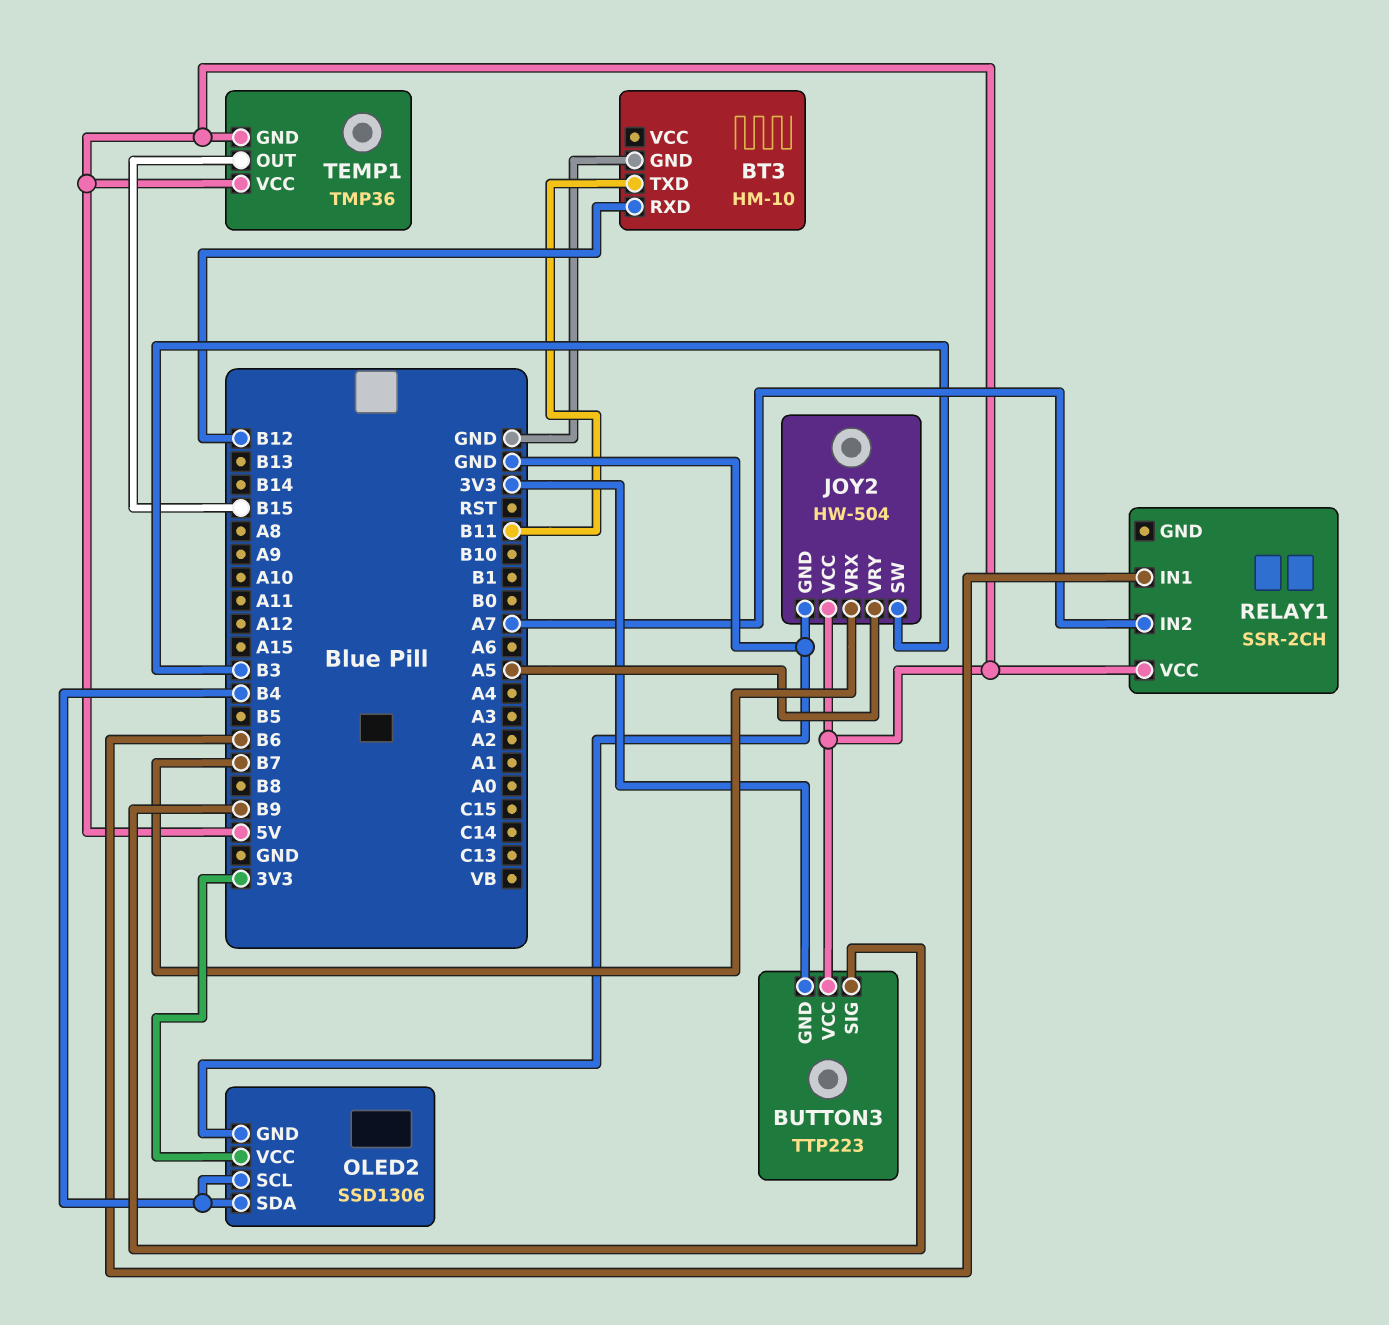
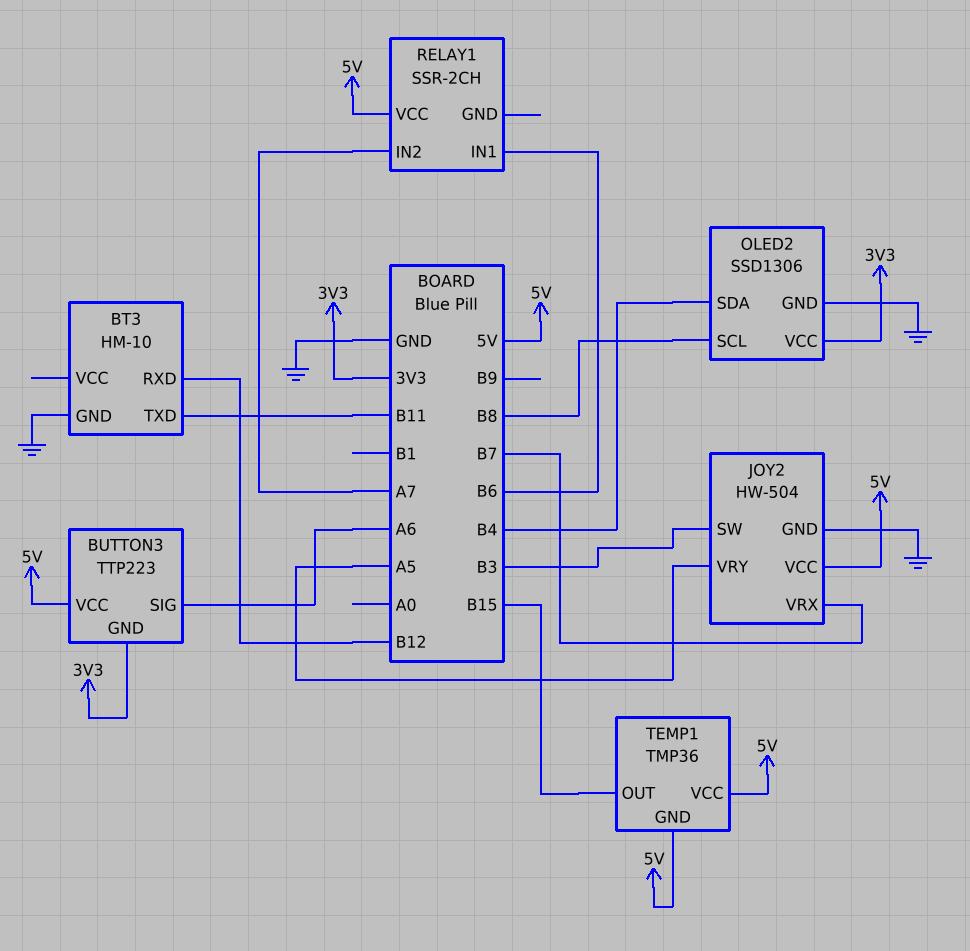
BUTTON3 pin SIG: B9 -> A6
OLED2 pin SCL: B4 -> B8

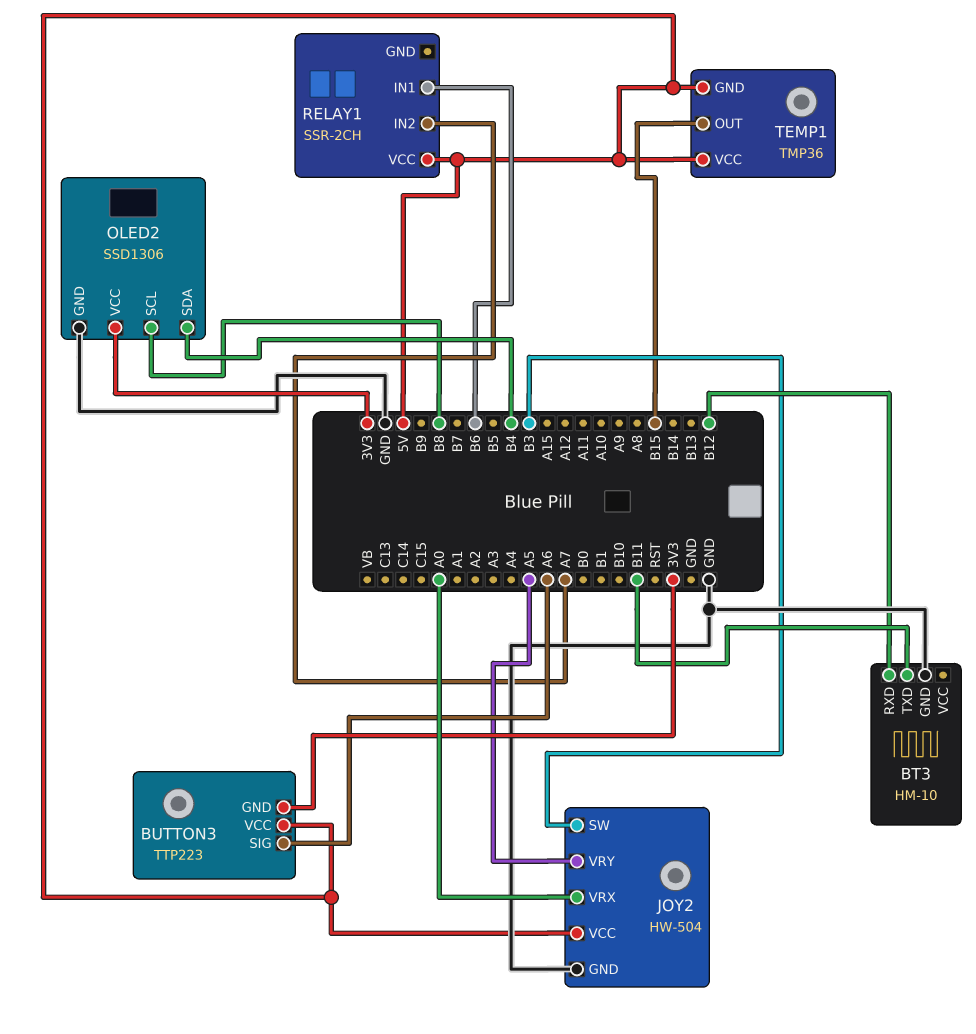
JOY2 pin VRX: B7 -> A0

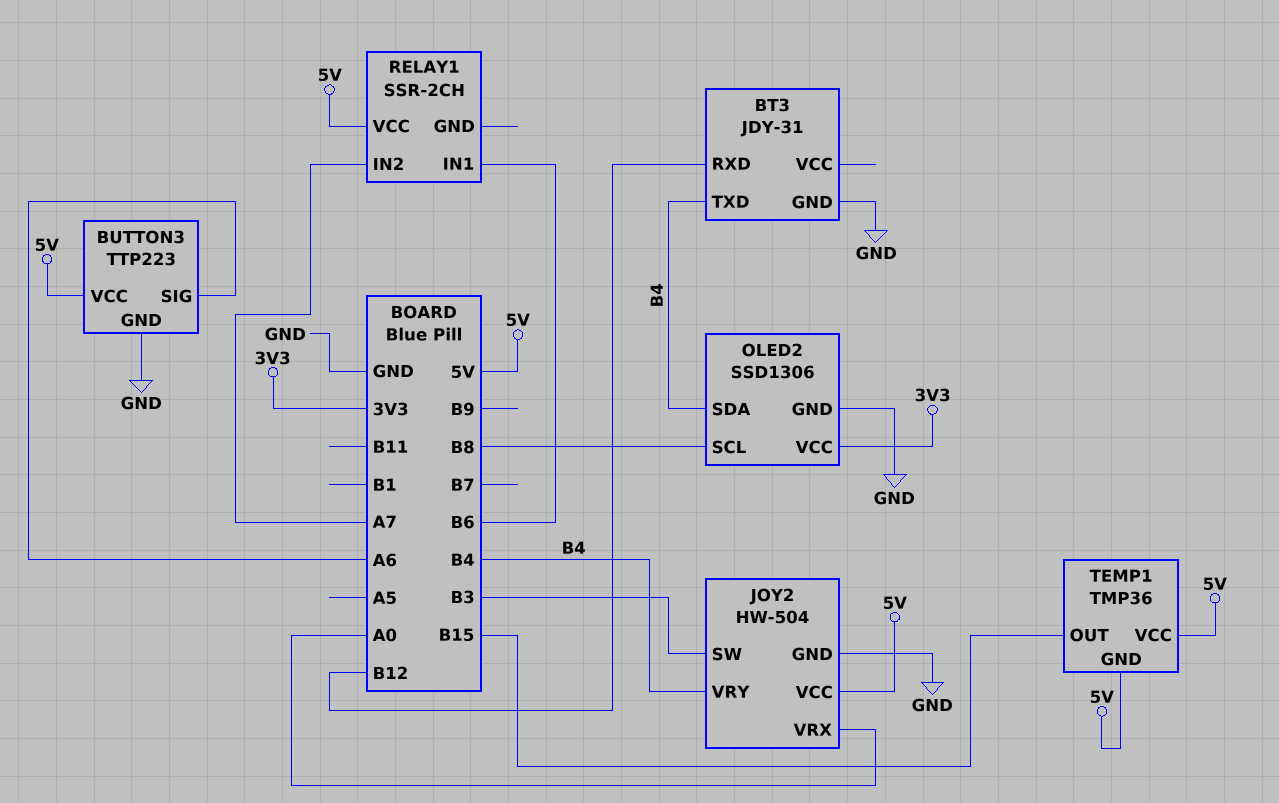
BT3: HM-10 -> JDY-31
BT3 pin TXD: B11 -> B4
BUTTON3 pin GND: 3V3 -> GND
JOY2 pin VRY: A5 -> B4

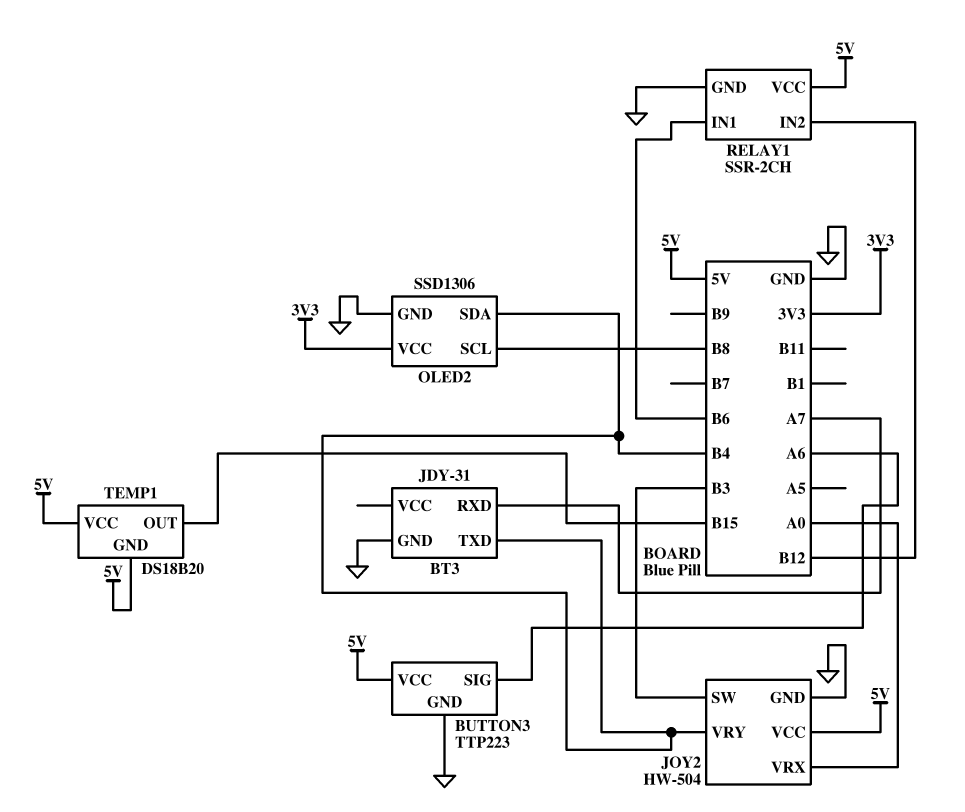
BT3 pin RXD: B12 -> A7
RELAY1 pin GND: none -> GND
RELAY1 pin IN2: A7 -> B12
TEMP1: TMP36 -> DS18B20

